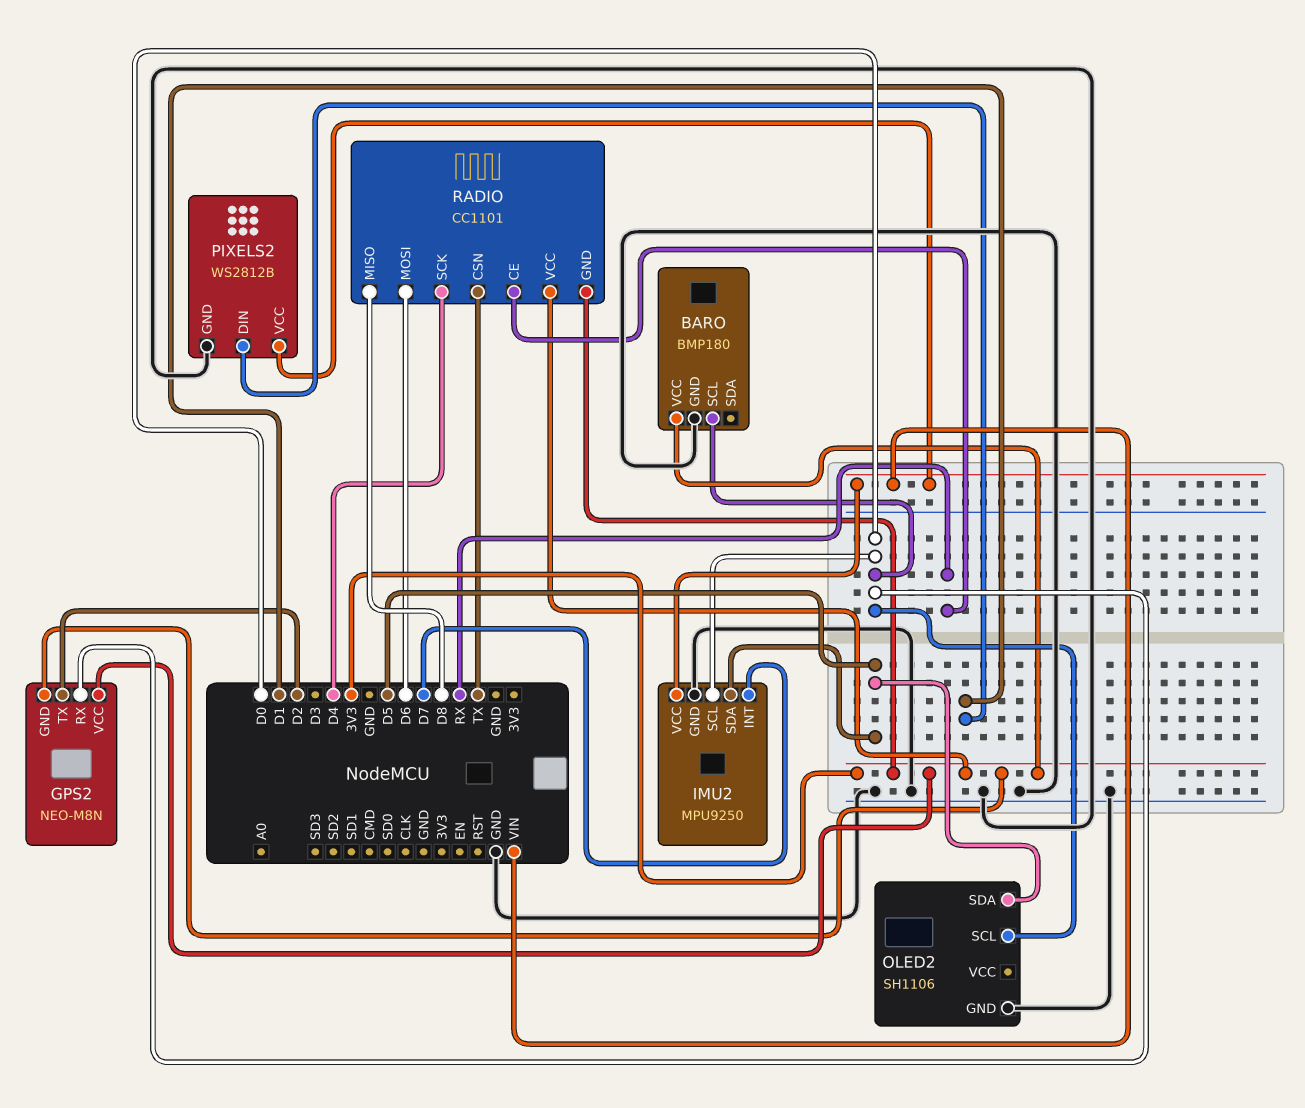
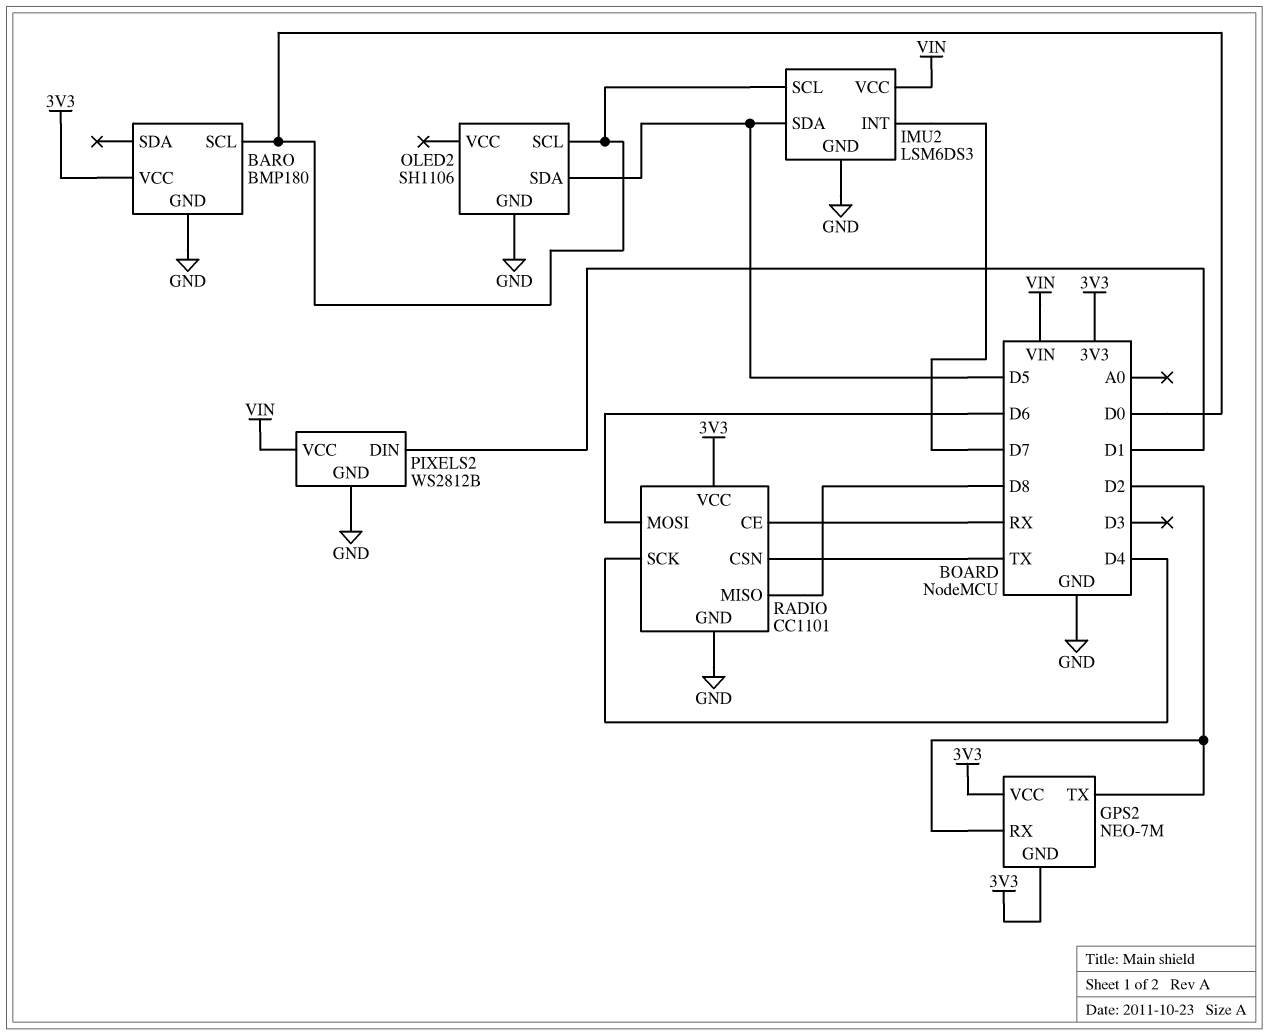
GPS2: NEO-M8N -> NEO-7M
GPS2 pin RX: D0 -> D2
IMU2: MPU9250 -> LSM6DS3
RADIO pin GND: 3V3 -> GND

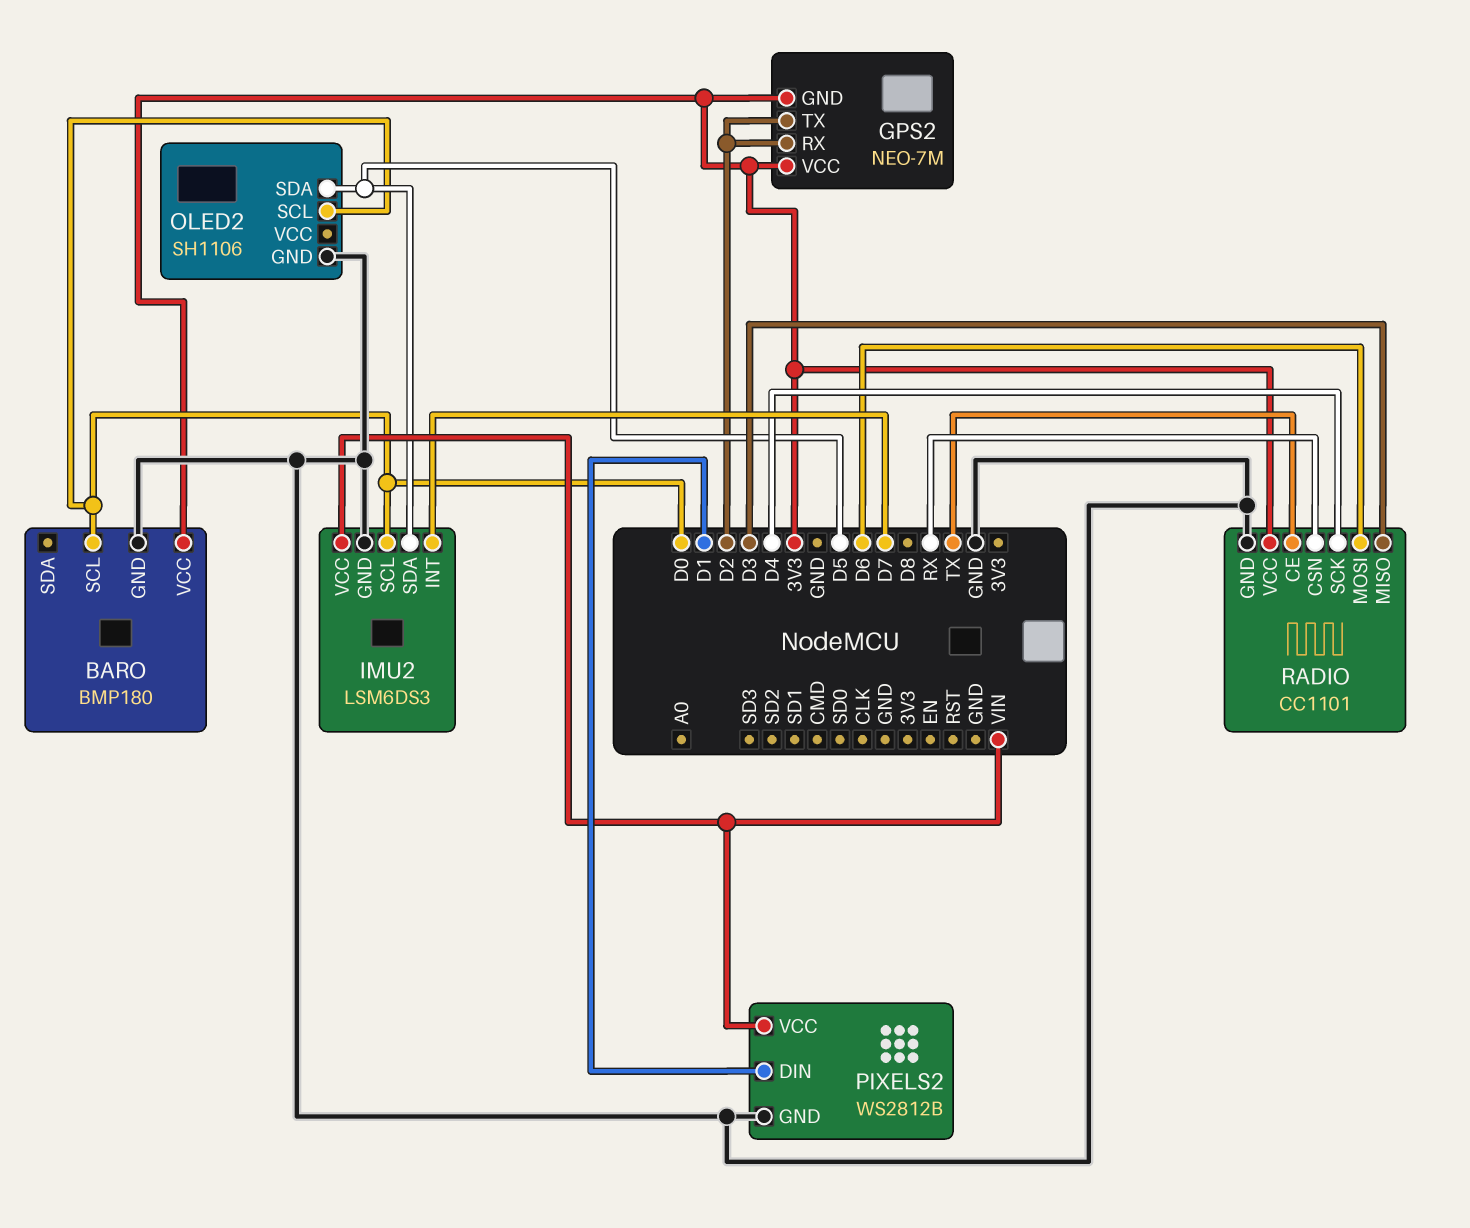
RADIO pin CE: RX -> TX
RADIO pin CSN: TX -> RX
RADIO pin MISO: D8 -> D3

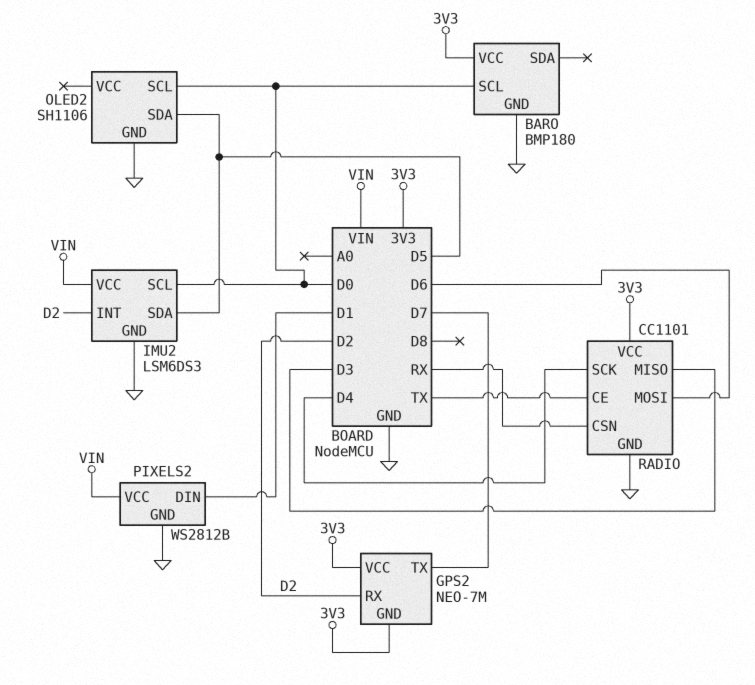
GPS2 pin TX: D2 -> D7
IMU2 pin INT: D7 -> D2

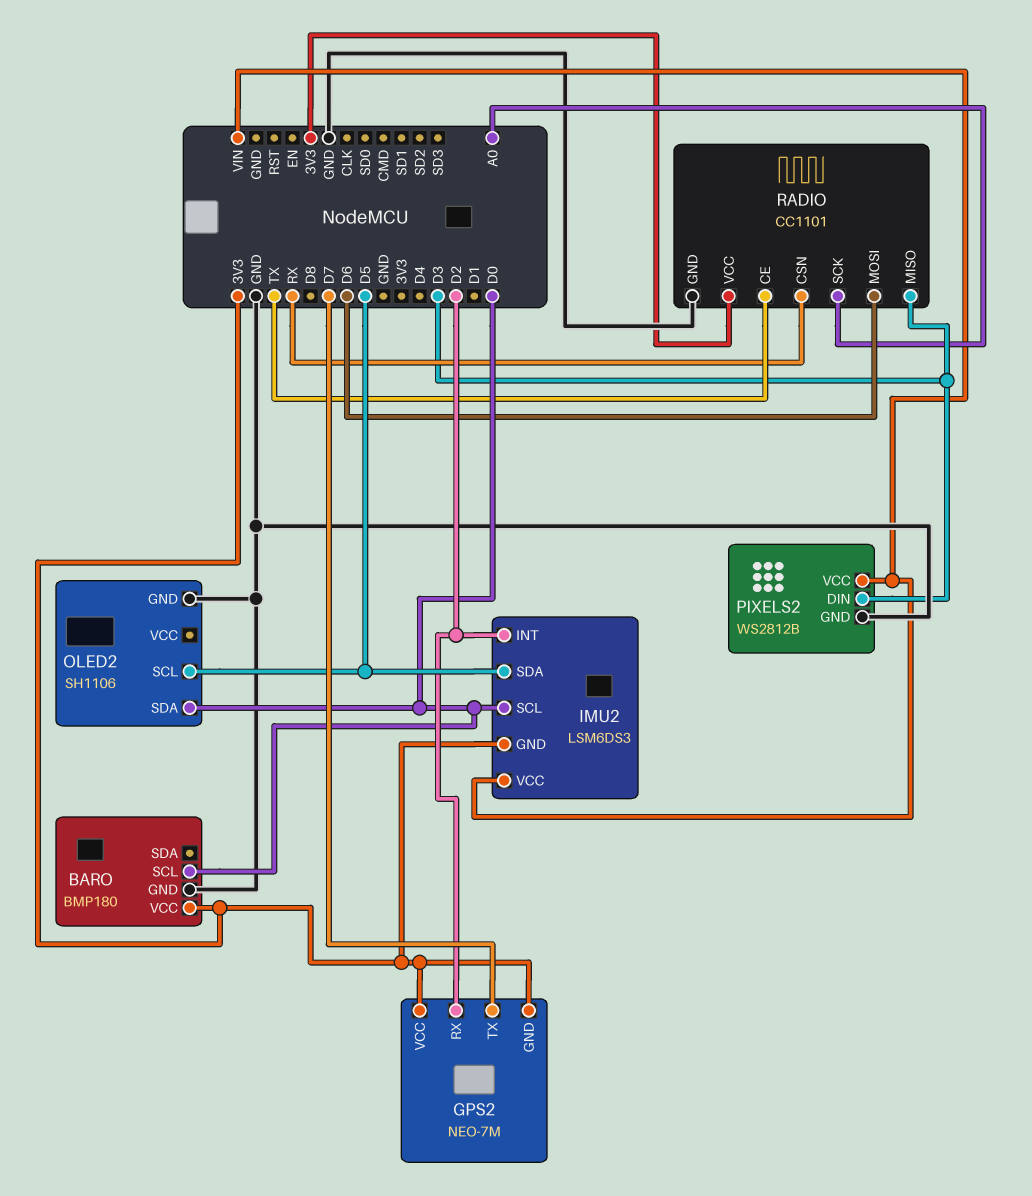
IMU2 pin GND: GND -> 3V3
OLED2 pin SCL: D0 -> D5
OLED2 pin SDA: D5 -> D0
PIXELS2 pin DIN: D1 -> D3
RADIO pin SCK: D4 -> A0

